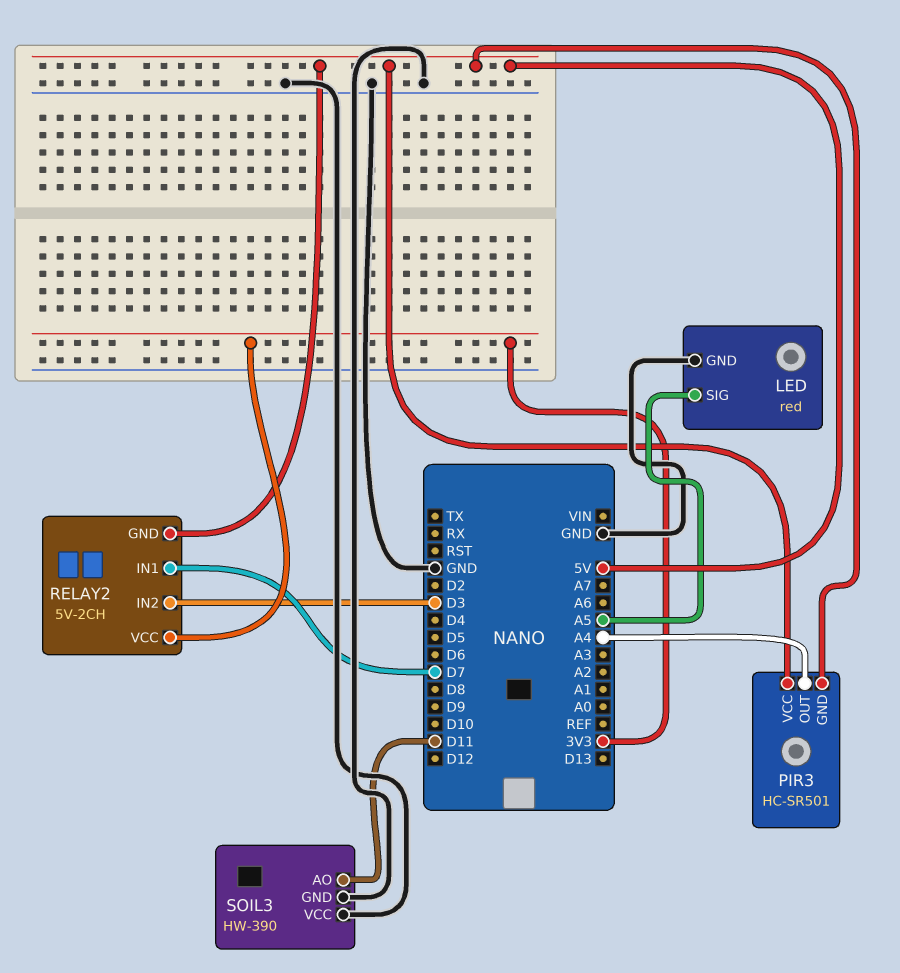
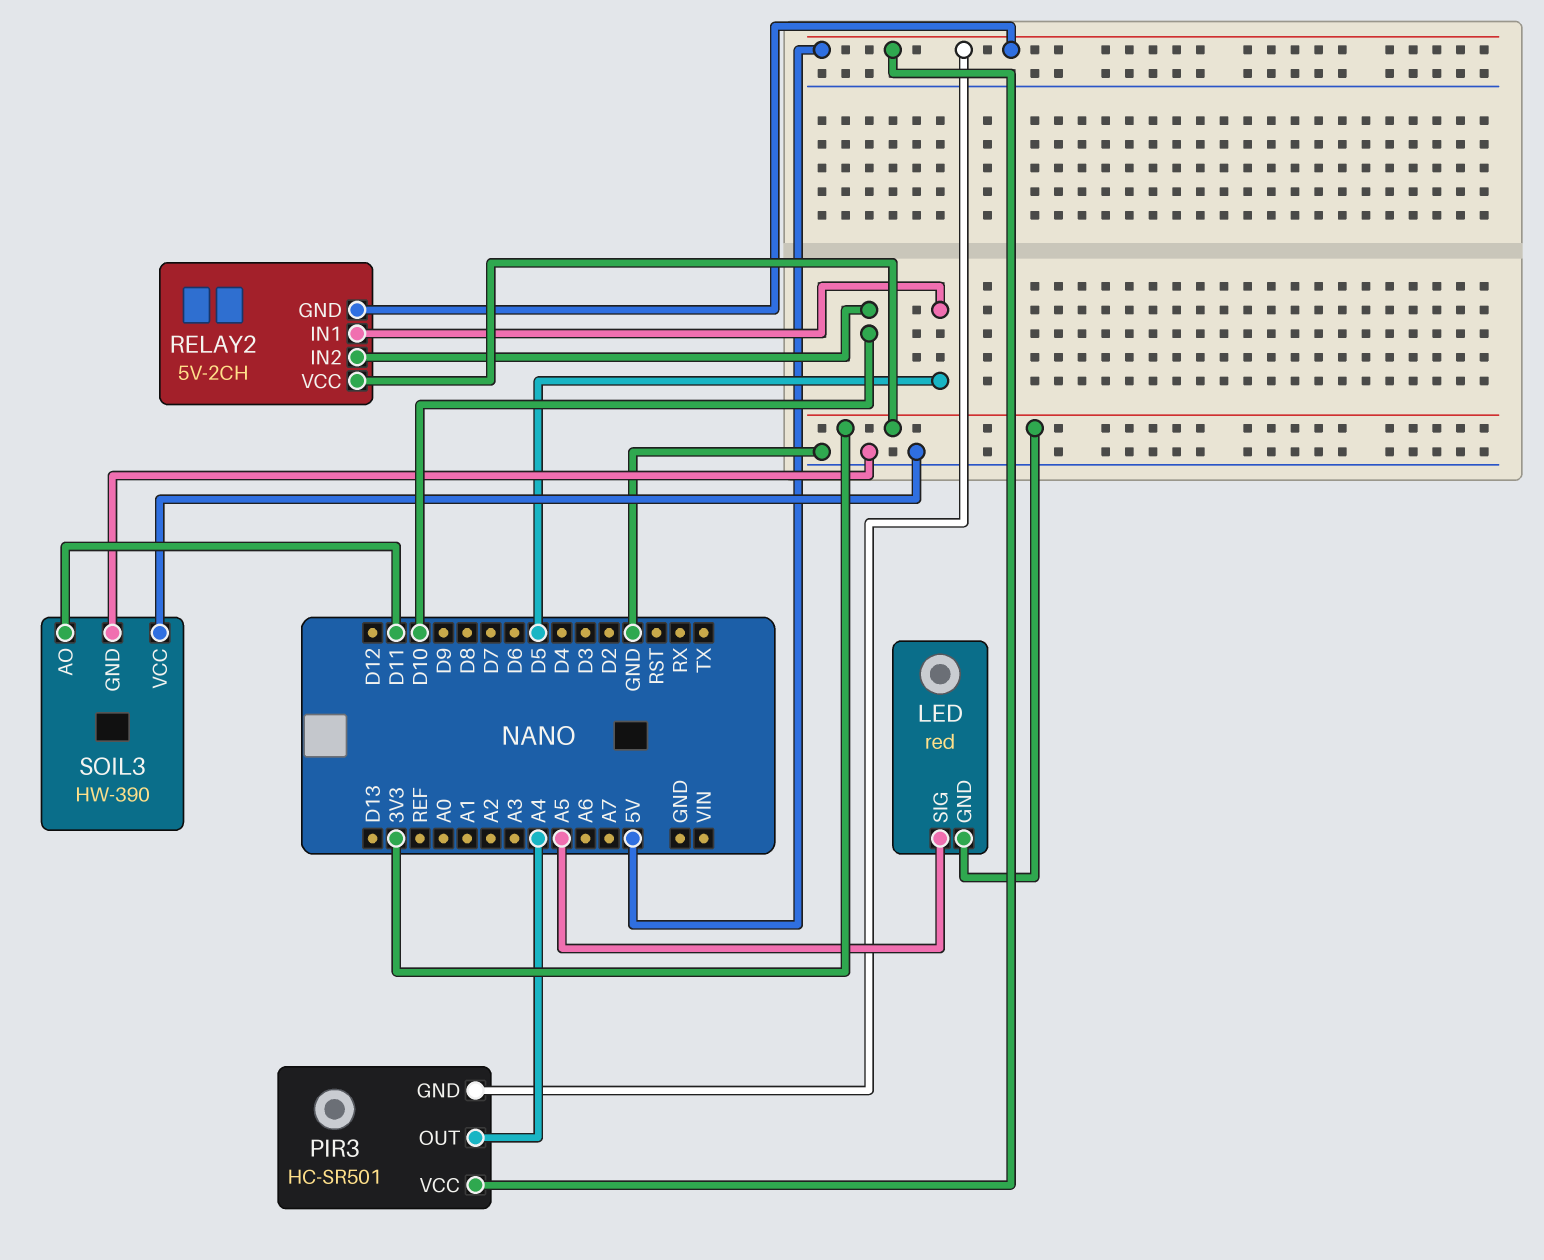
LED pin GND: GND -> 3V3
RELAY2 pin IN1: D7 -> D5
RELAY2 pin IN2: D3 -> D10

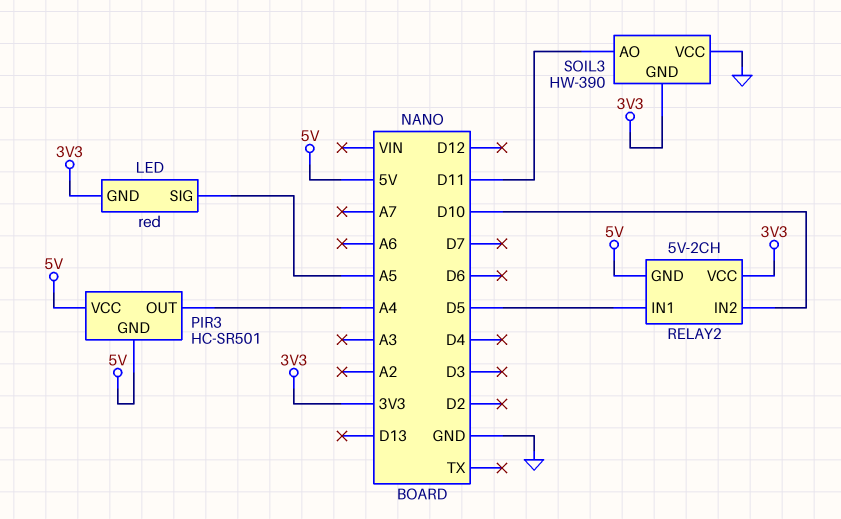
SOIL3 pin GND: GND -> 3V3

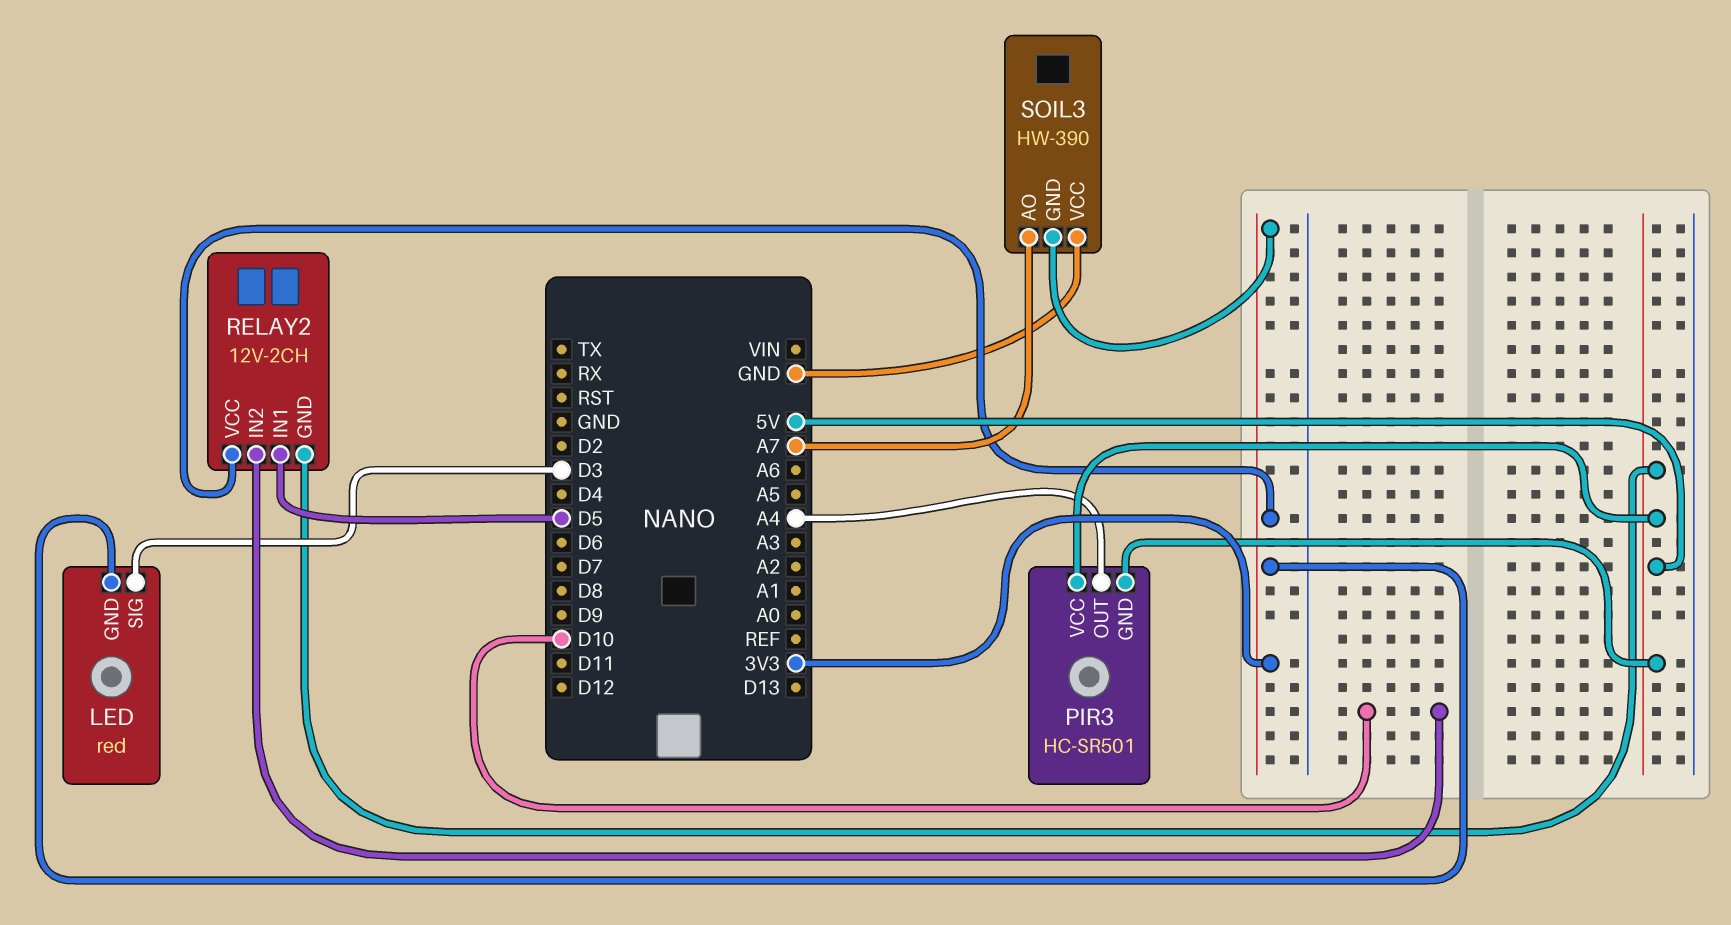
LED pin SIG: A5 -> D3
RELAY2: 5V-2CH -> 12V-2CH
SOIL3 pin AO: D11 -> A7

